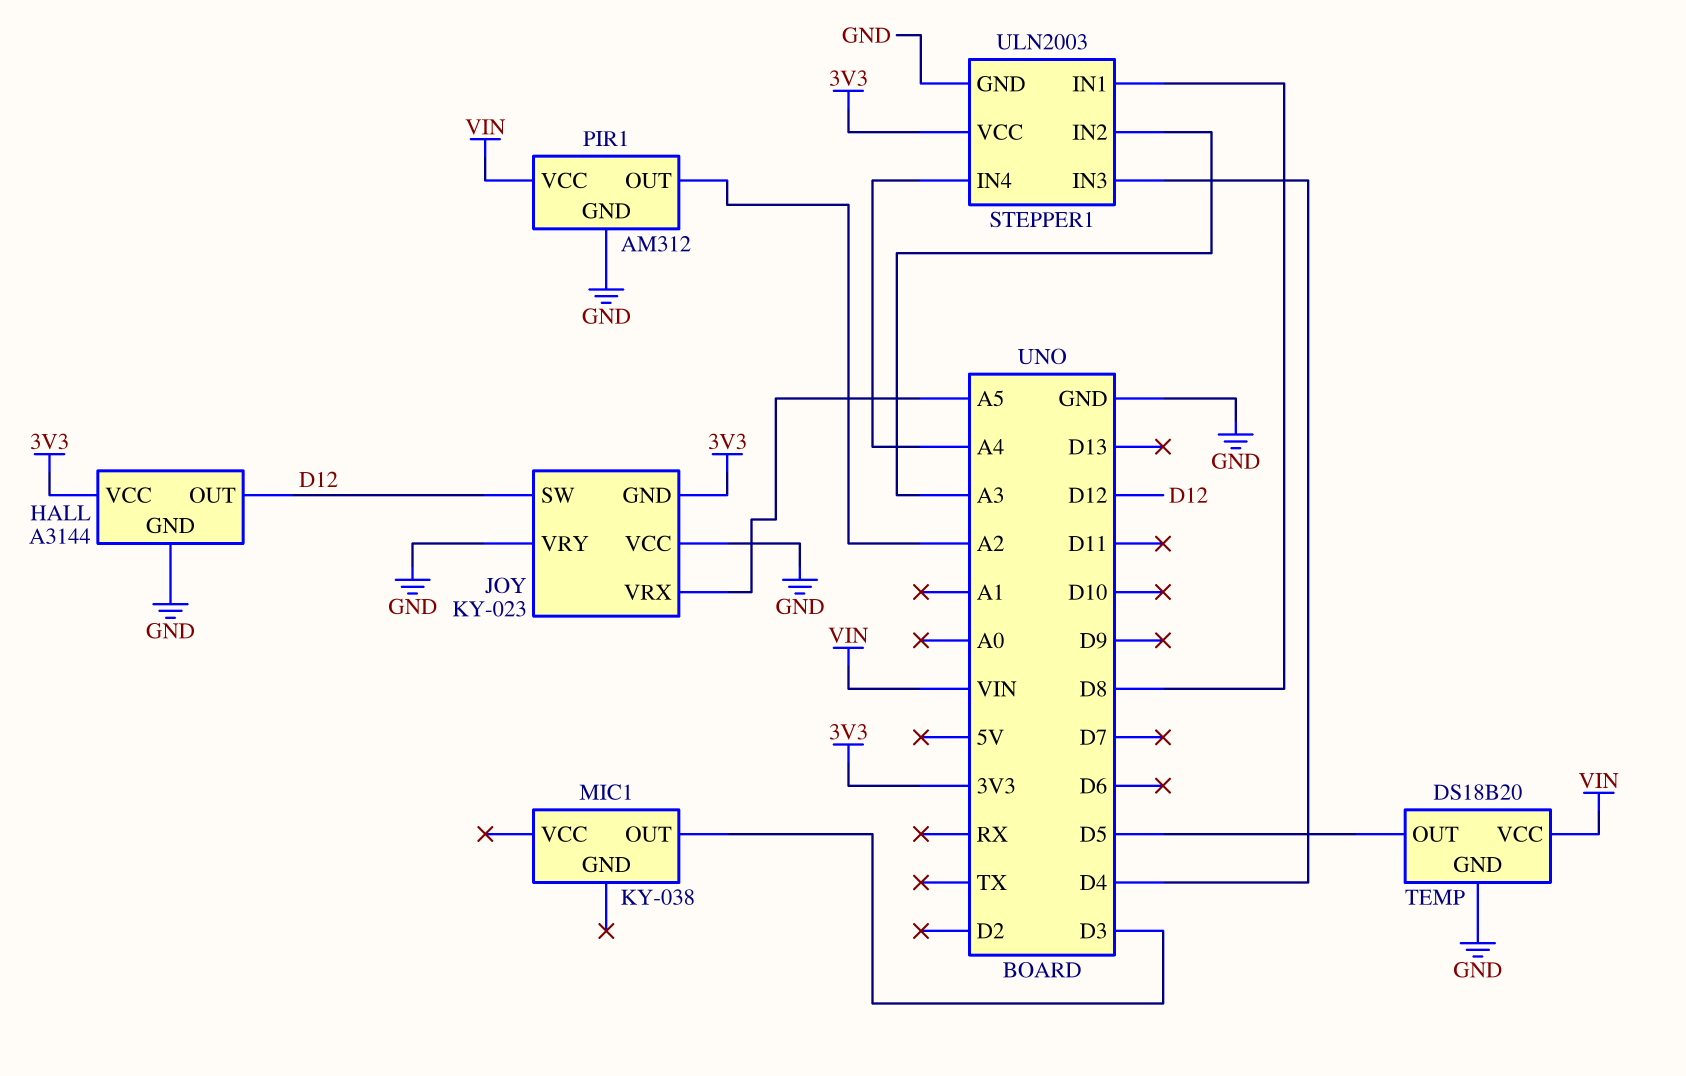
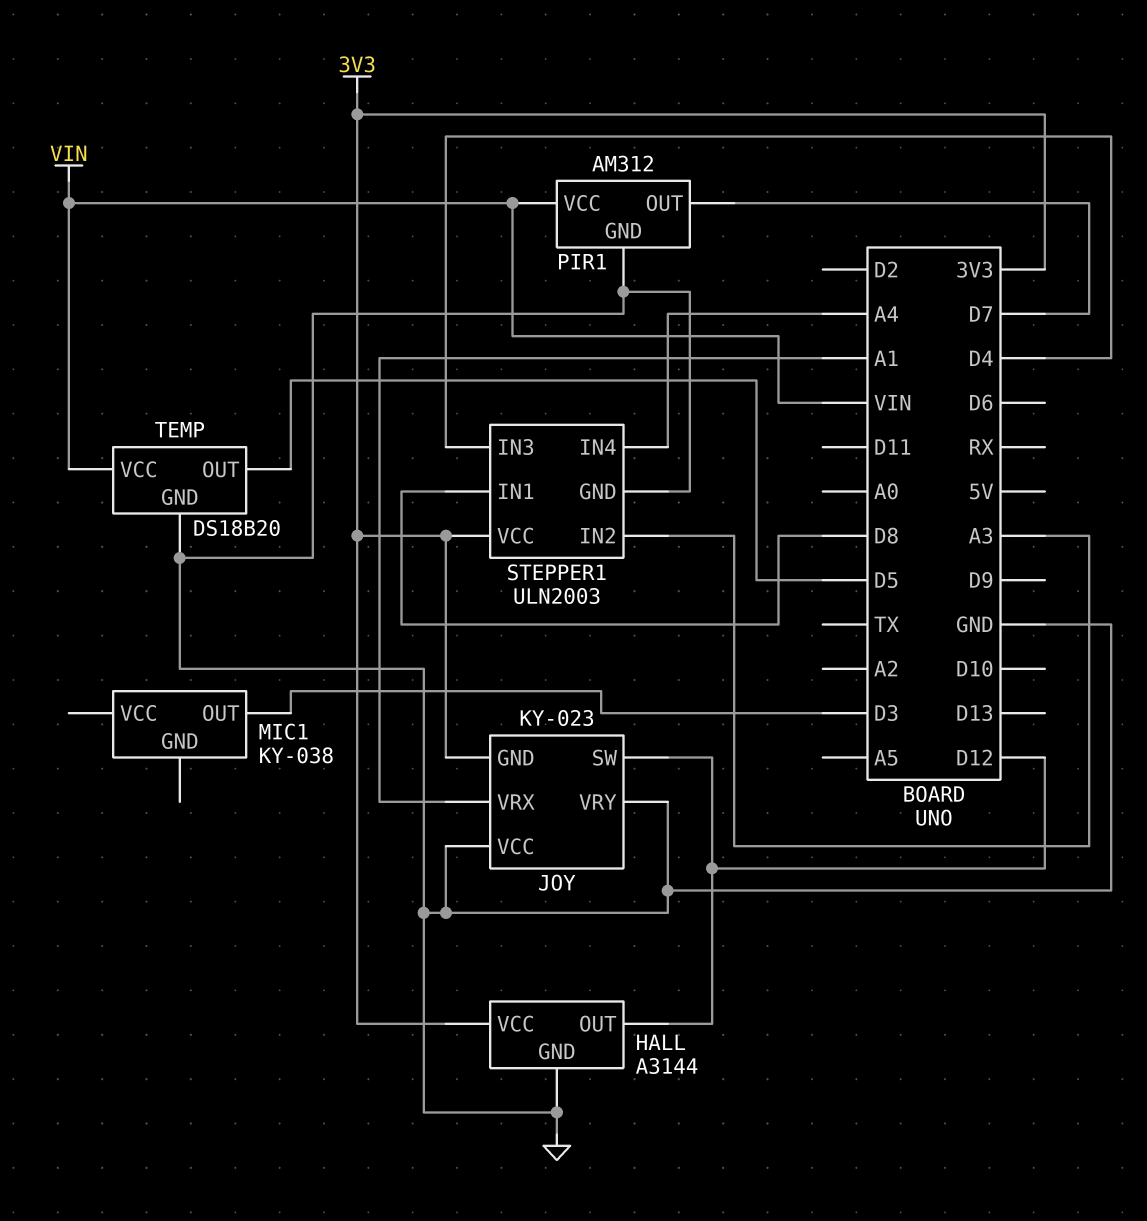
JOY pin VRX: A5 -> A1
PIR1 pin OUT: A2 -> D7

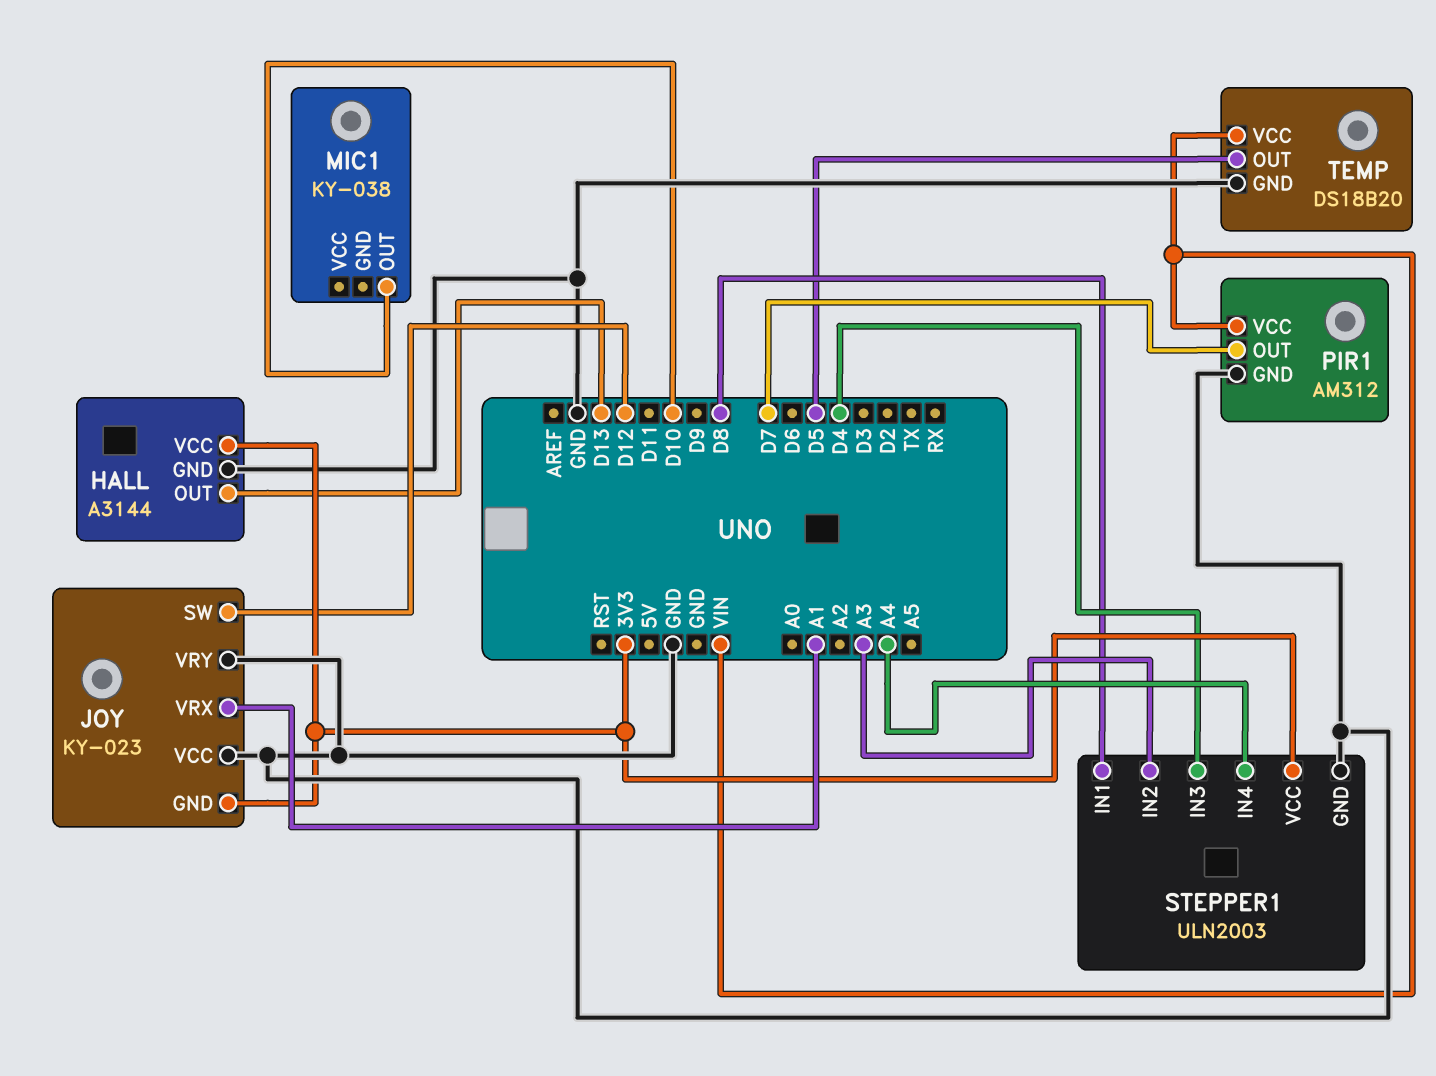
HALL pin OUT: D12 -> D13
MIC1 pin OUT: D3 -> D10

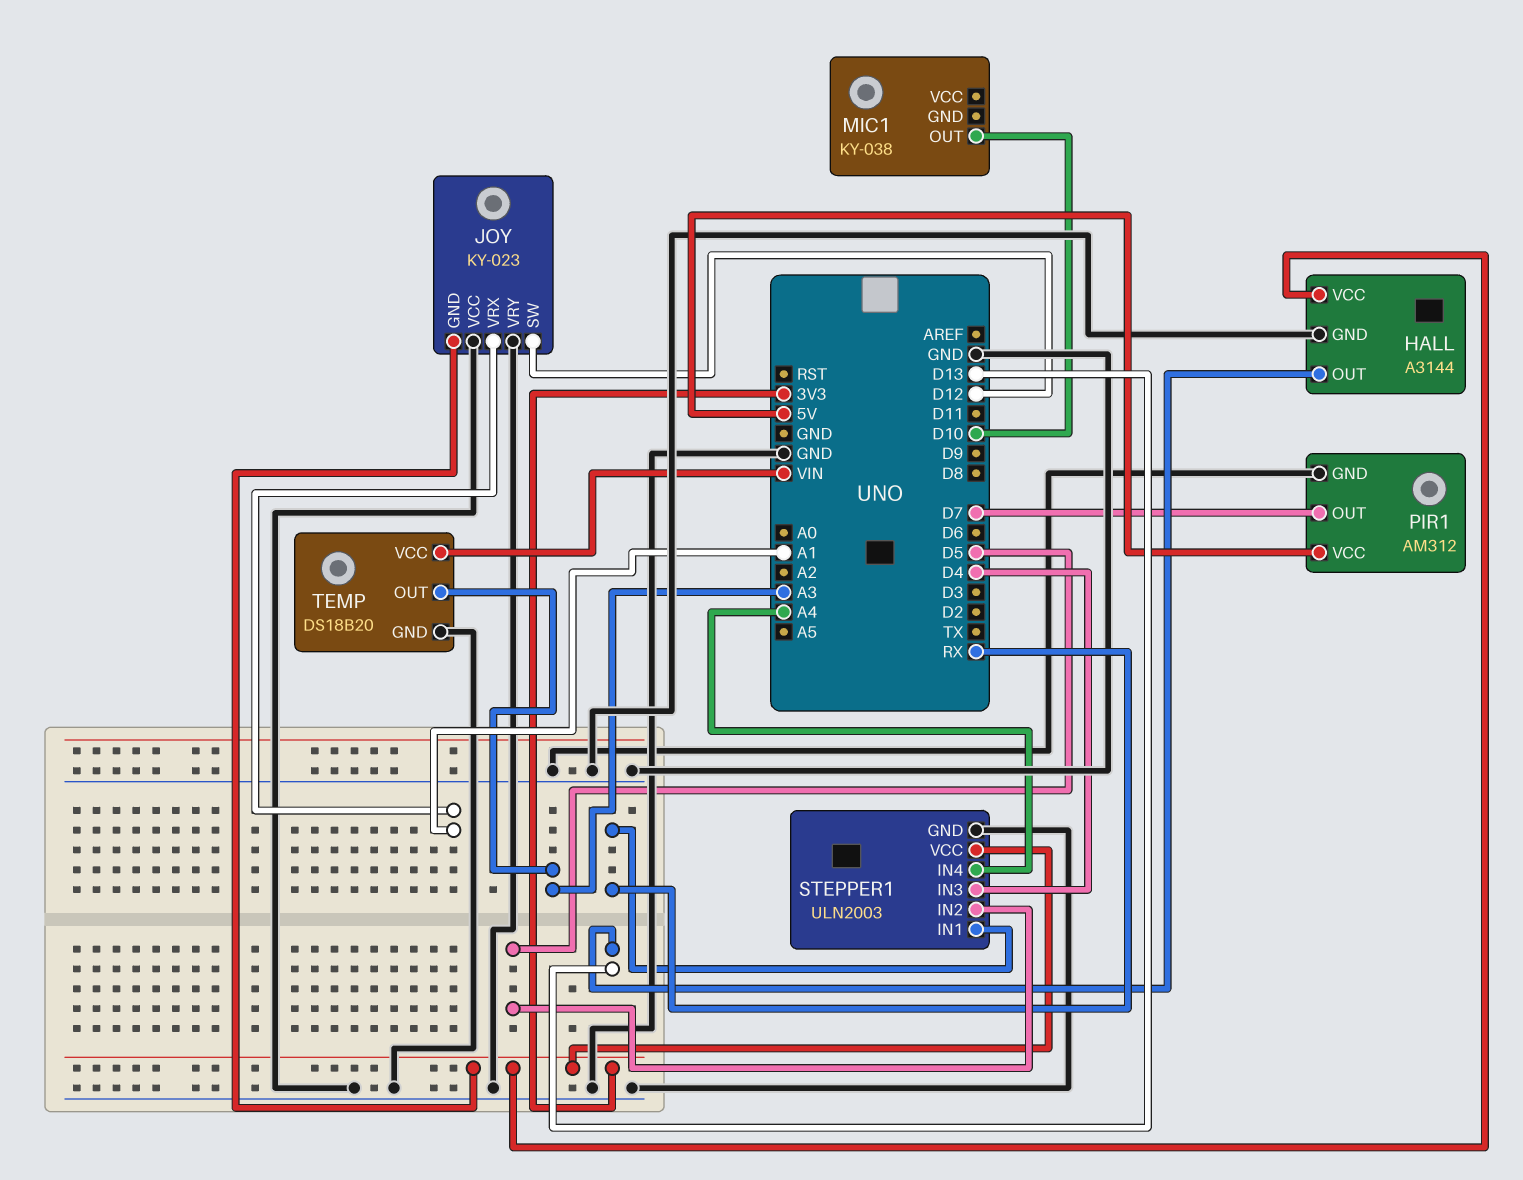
PIR1 pin VCC: VIN -> 5V
STEPPER1 pin IN1: D8 -> RX
STEPPER1 pin IN2: A3 -> D5
TEMP pin OUT: D5 -> A3

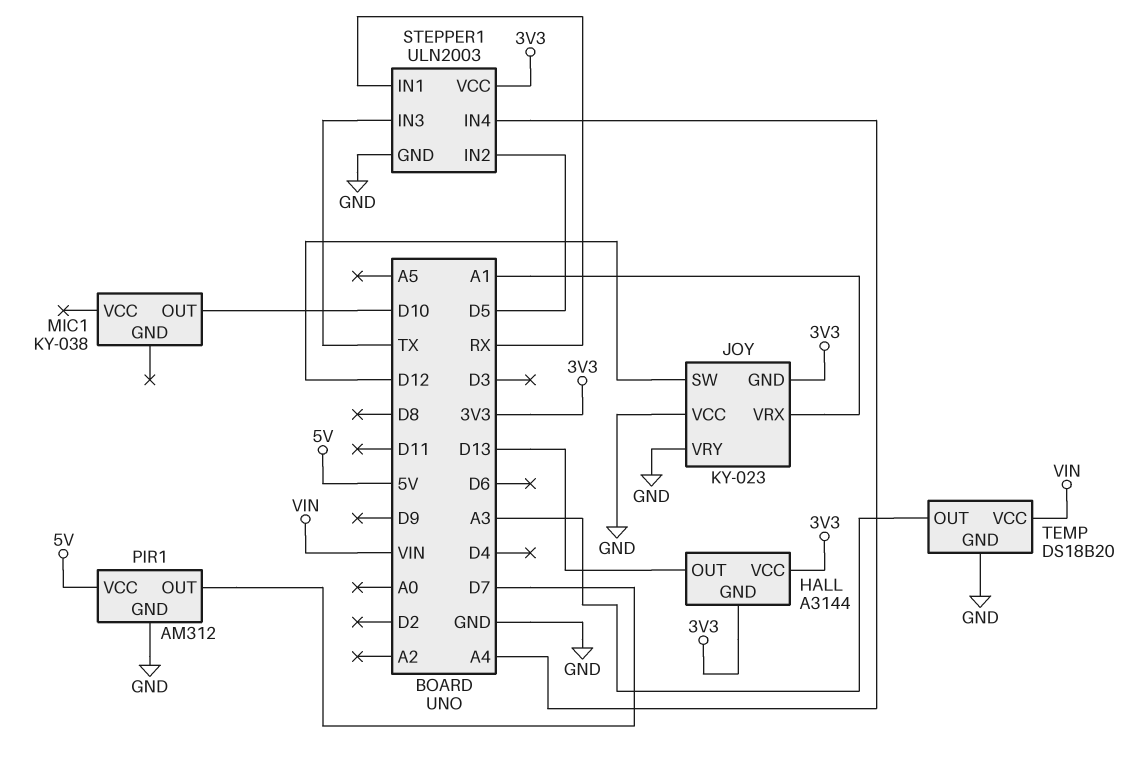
HALL pin GND: GND -> 3V3
STEPPER1 pin IN3: D4 -> TX

